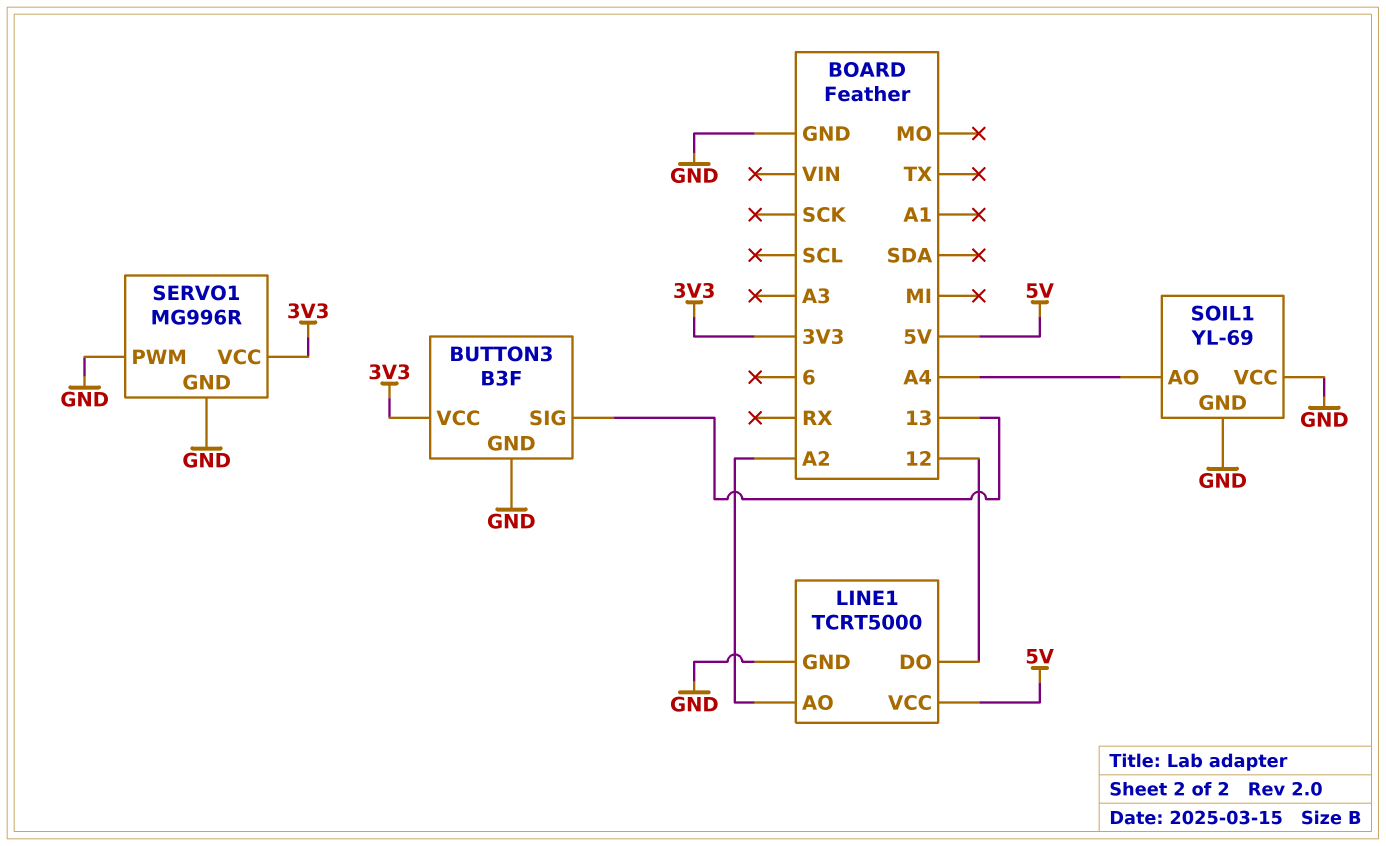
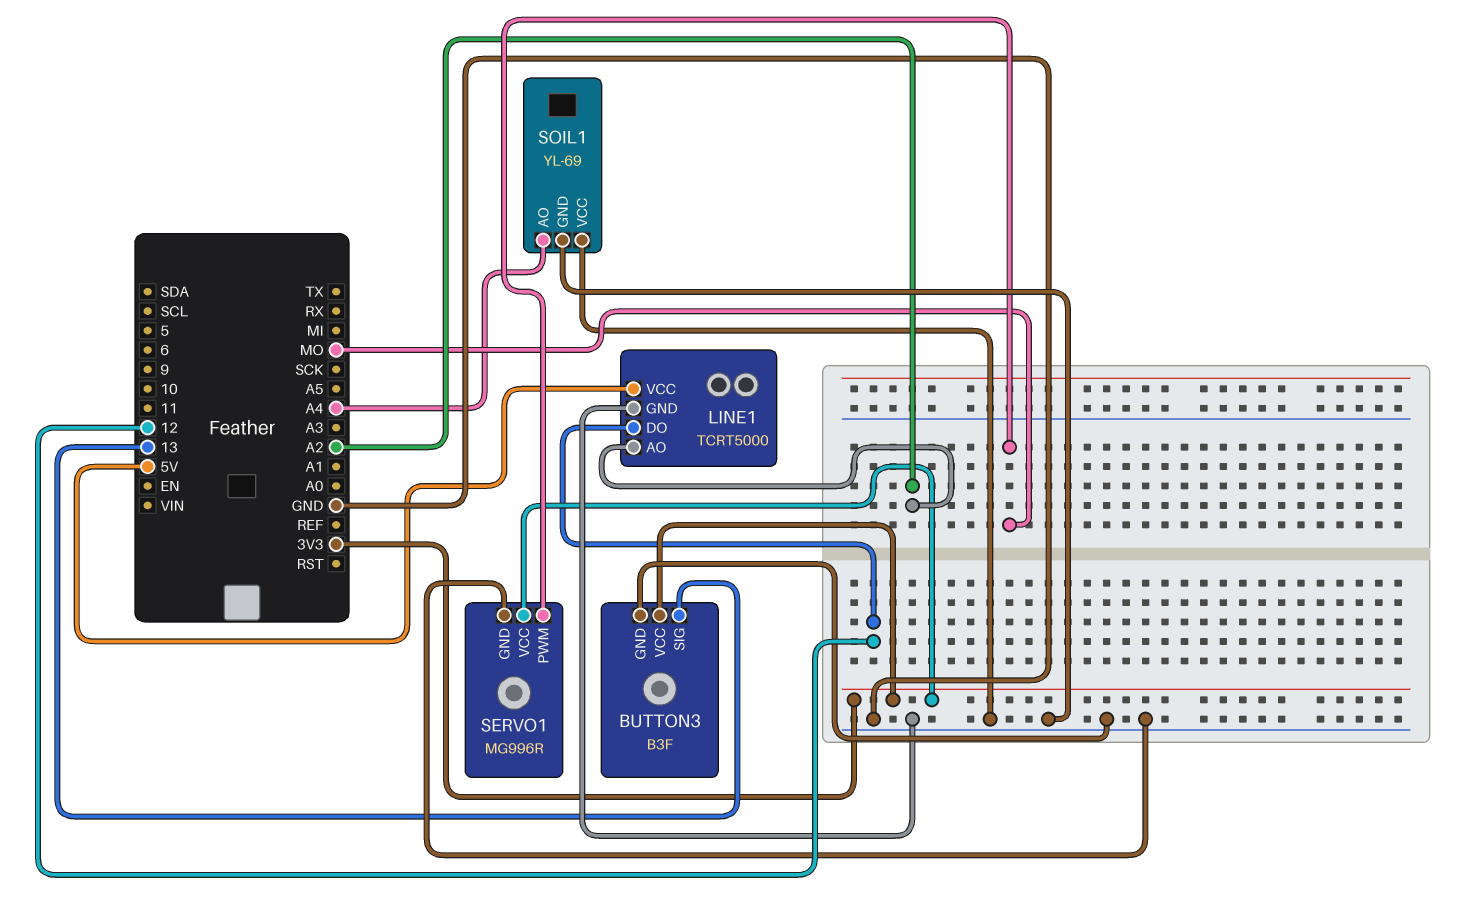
SERVO1 pin PWM: GND -> MO

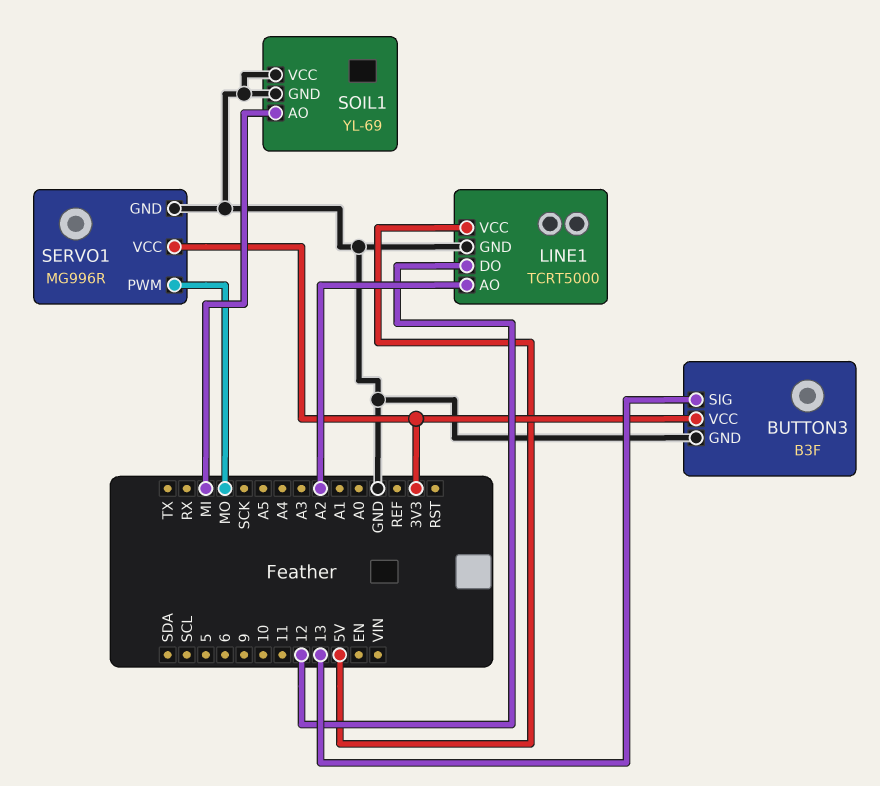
SOIL1 pin AO: A4 -> MI

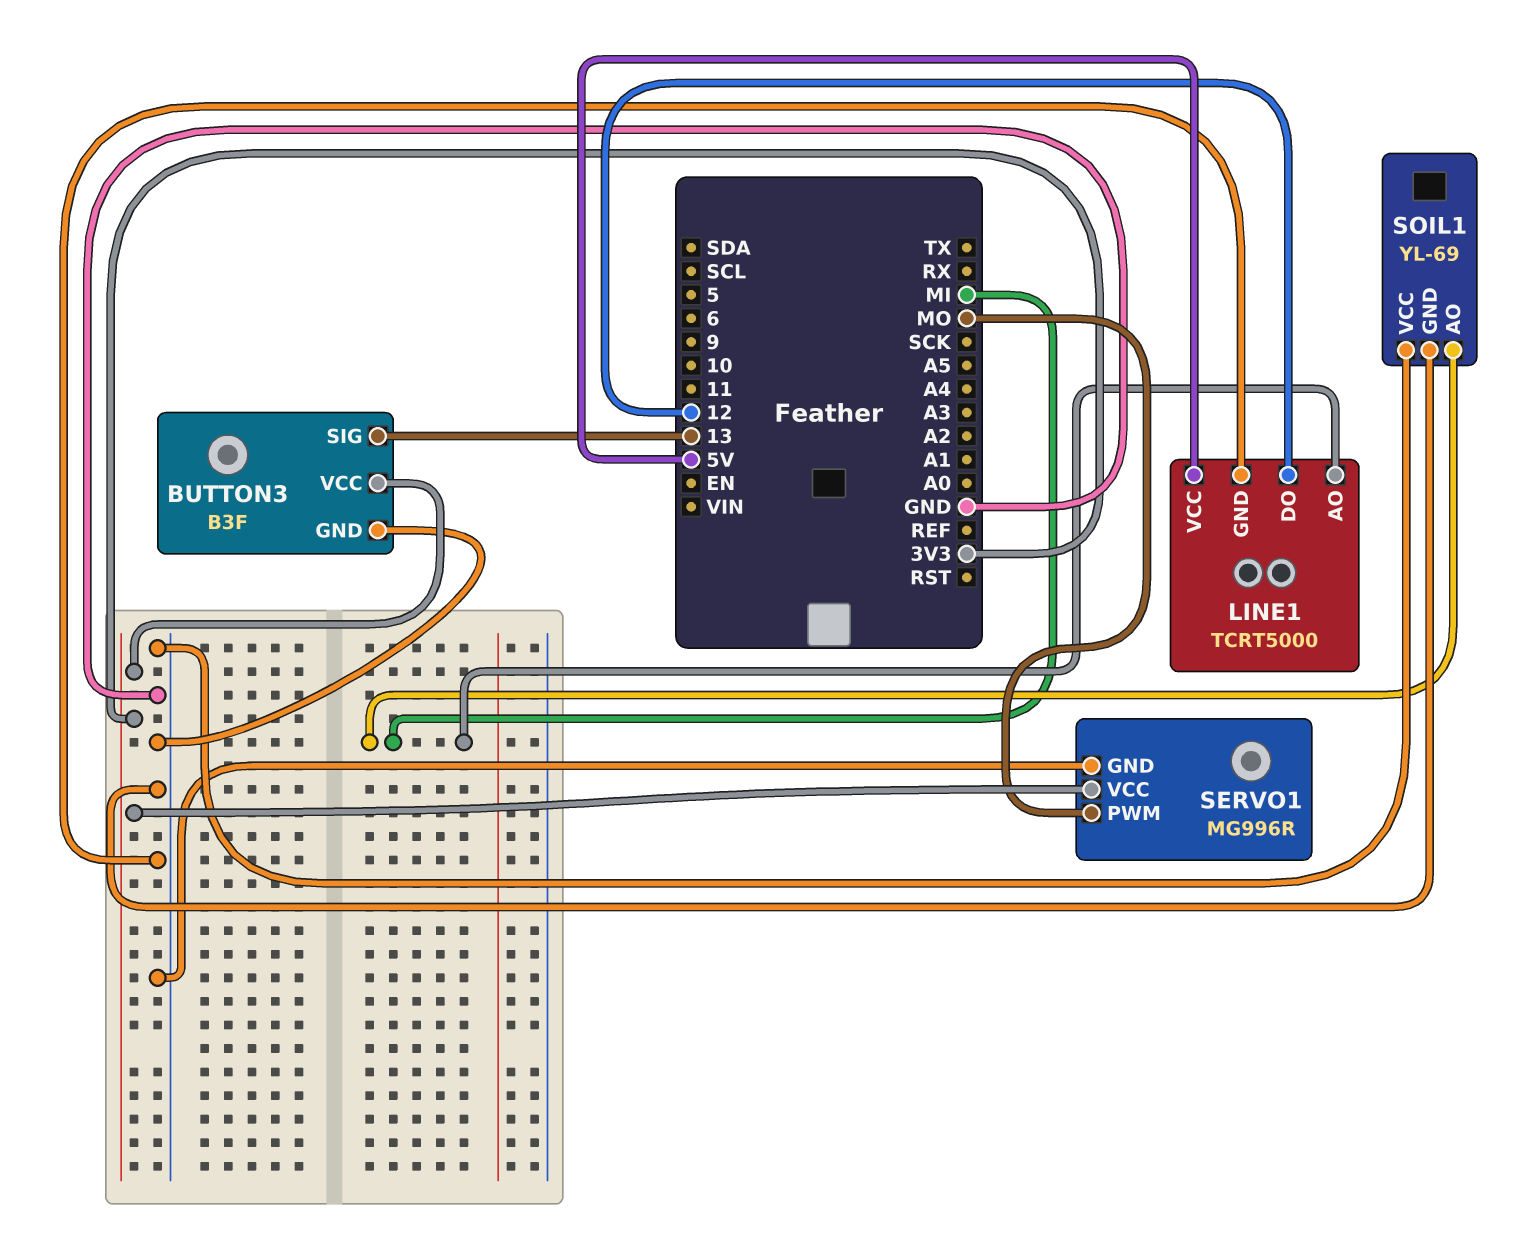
LINE1 pin AO: A2 -> MI

